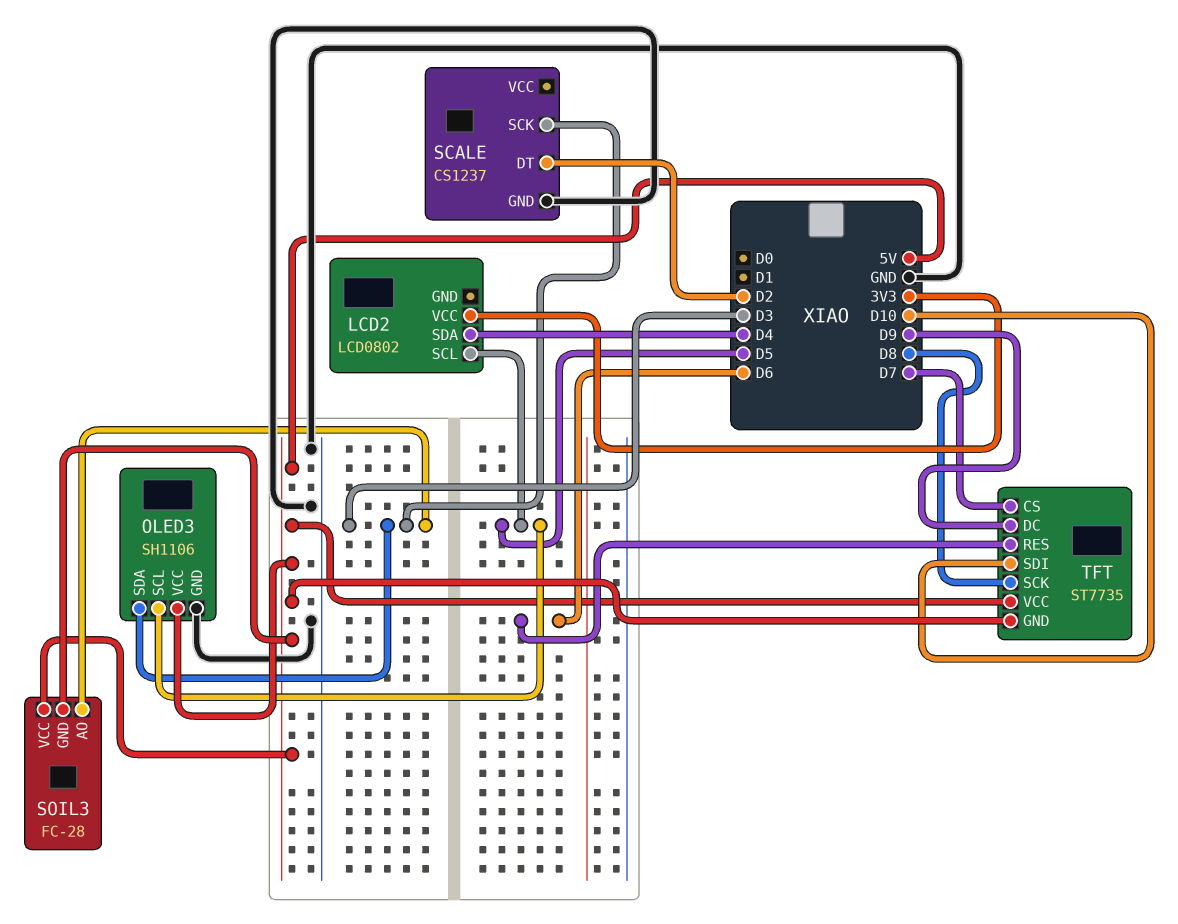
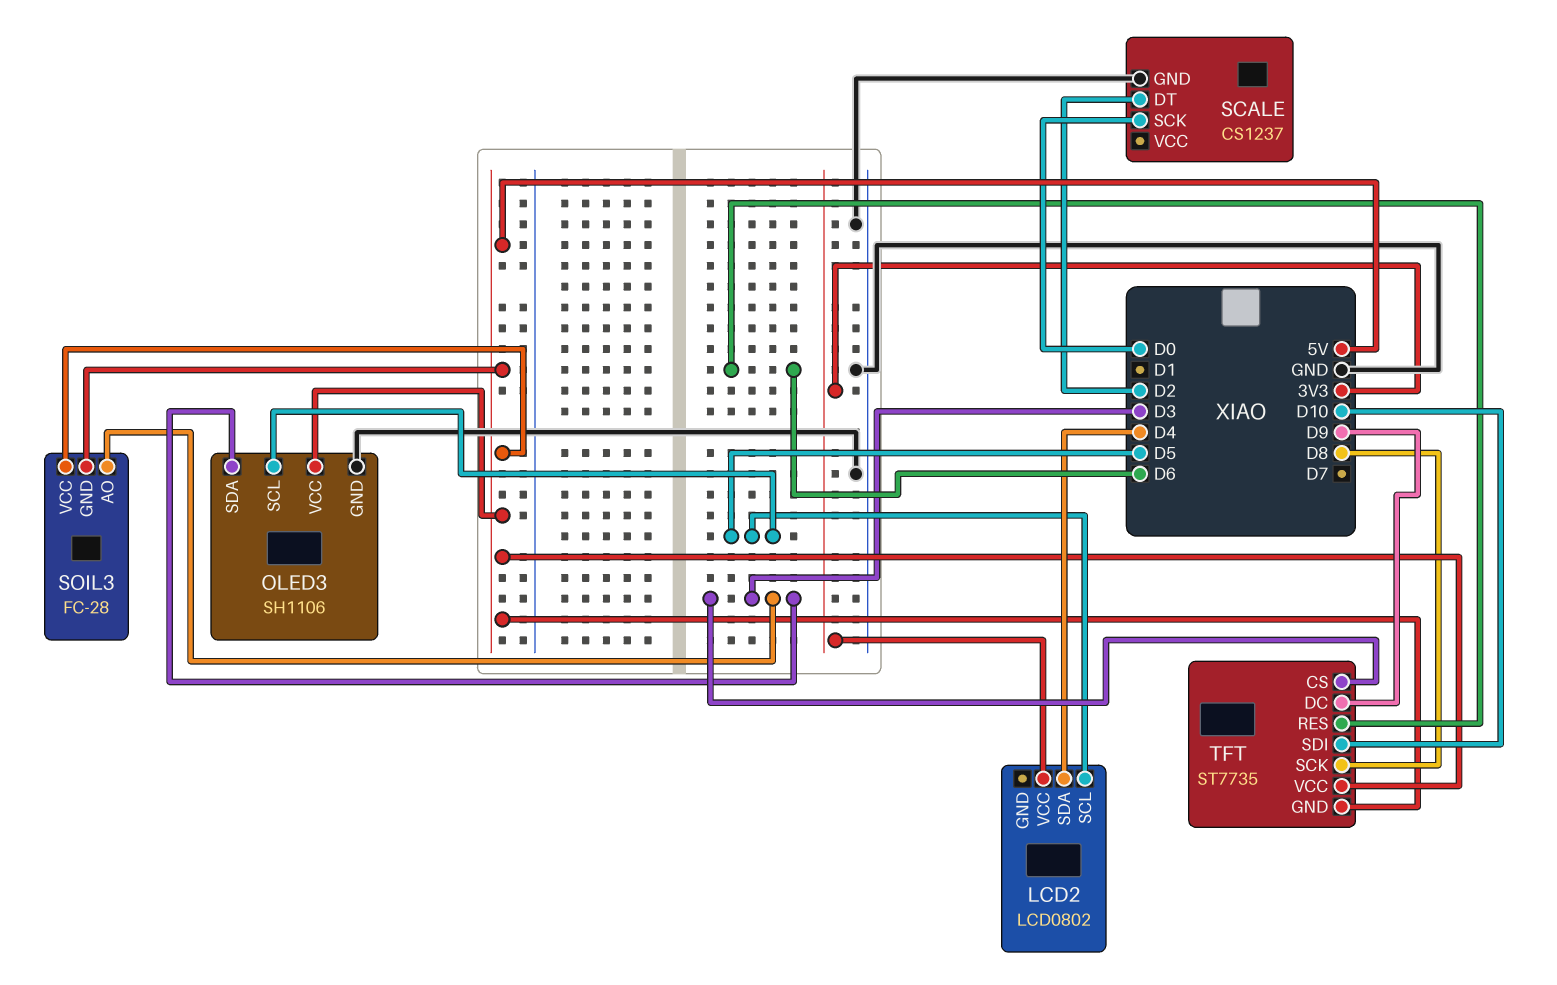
SCALE pin SCK: D3 -> D0
TFT pin CS: D7 -> D3

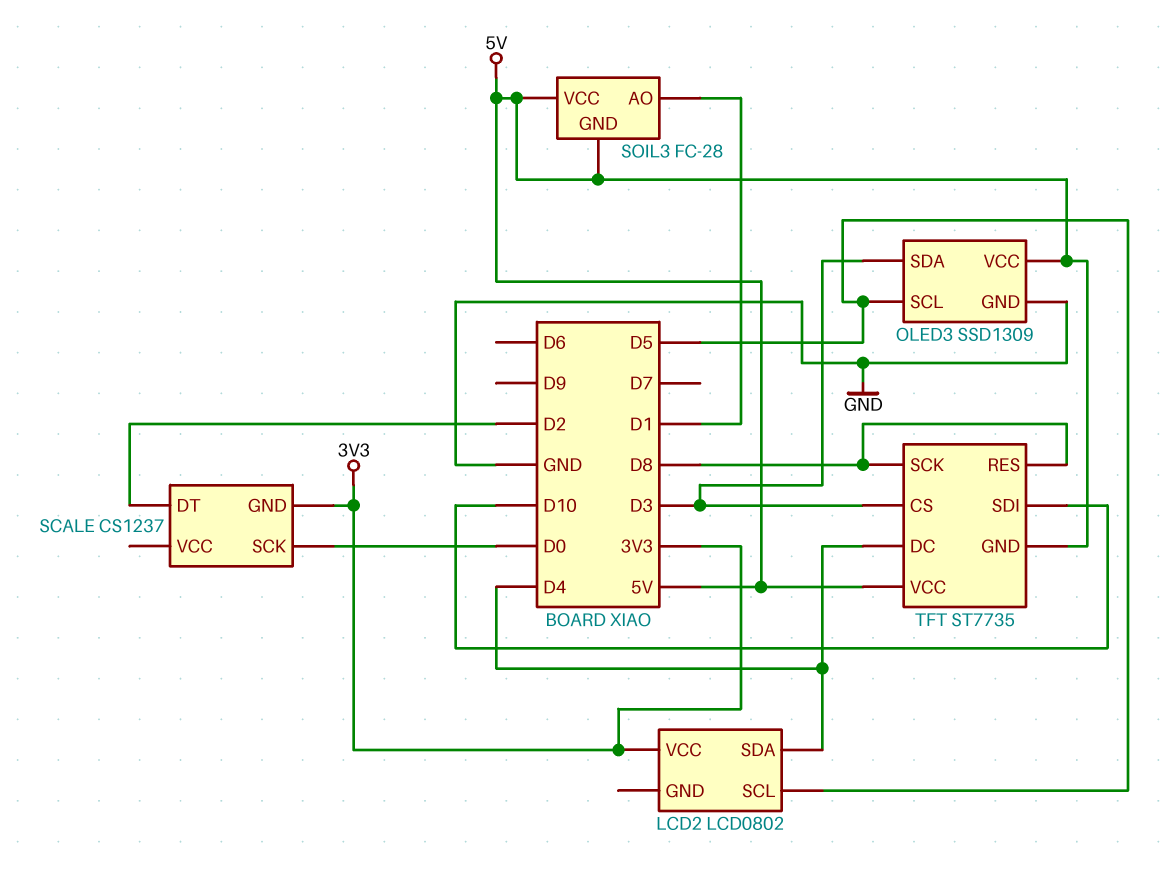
OLED3: SH1106 -> SSD1309
SCALE pin GND: GND -> 3V3
SOIL3 pin AO: D3 -> D1
TFT pin DC: D9 -> D4
TFT pin RES: D6 -> D8

